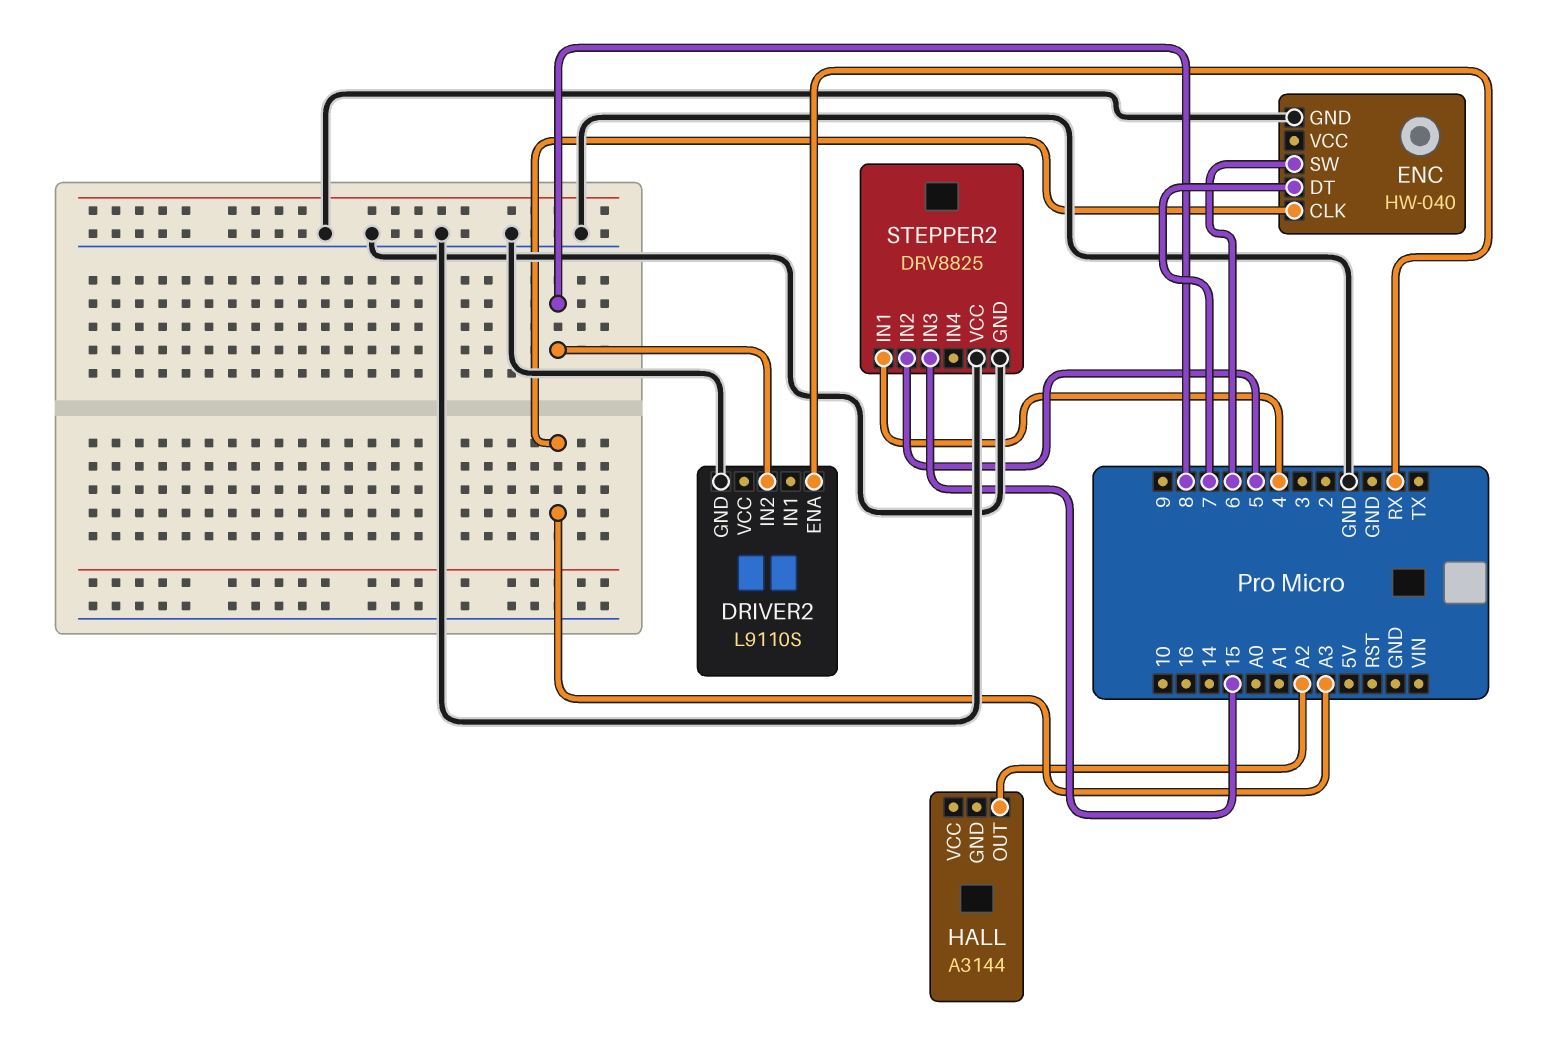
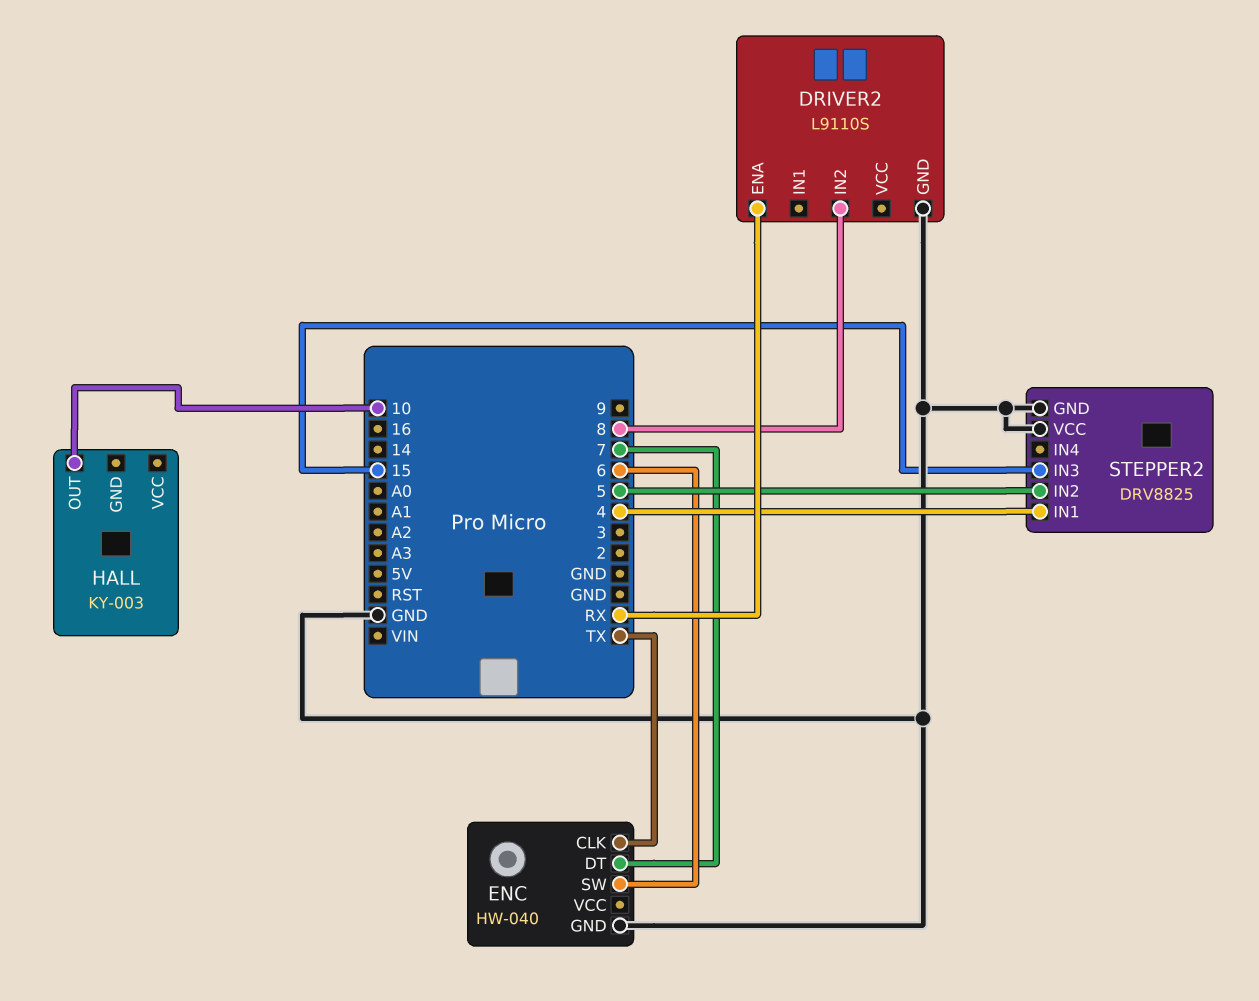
ENC pin CLK: A3 -> TX
HALL: A3144 -> KY-003
HALL pin OUT: A2 -> 10

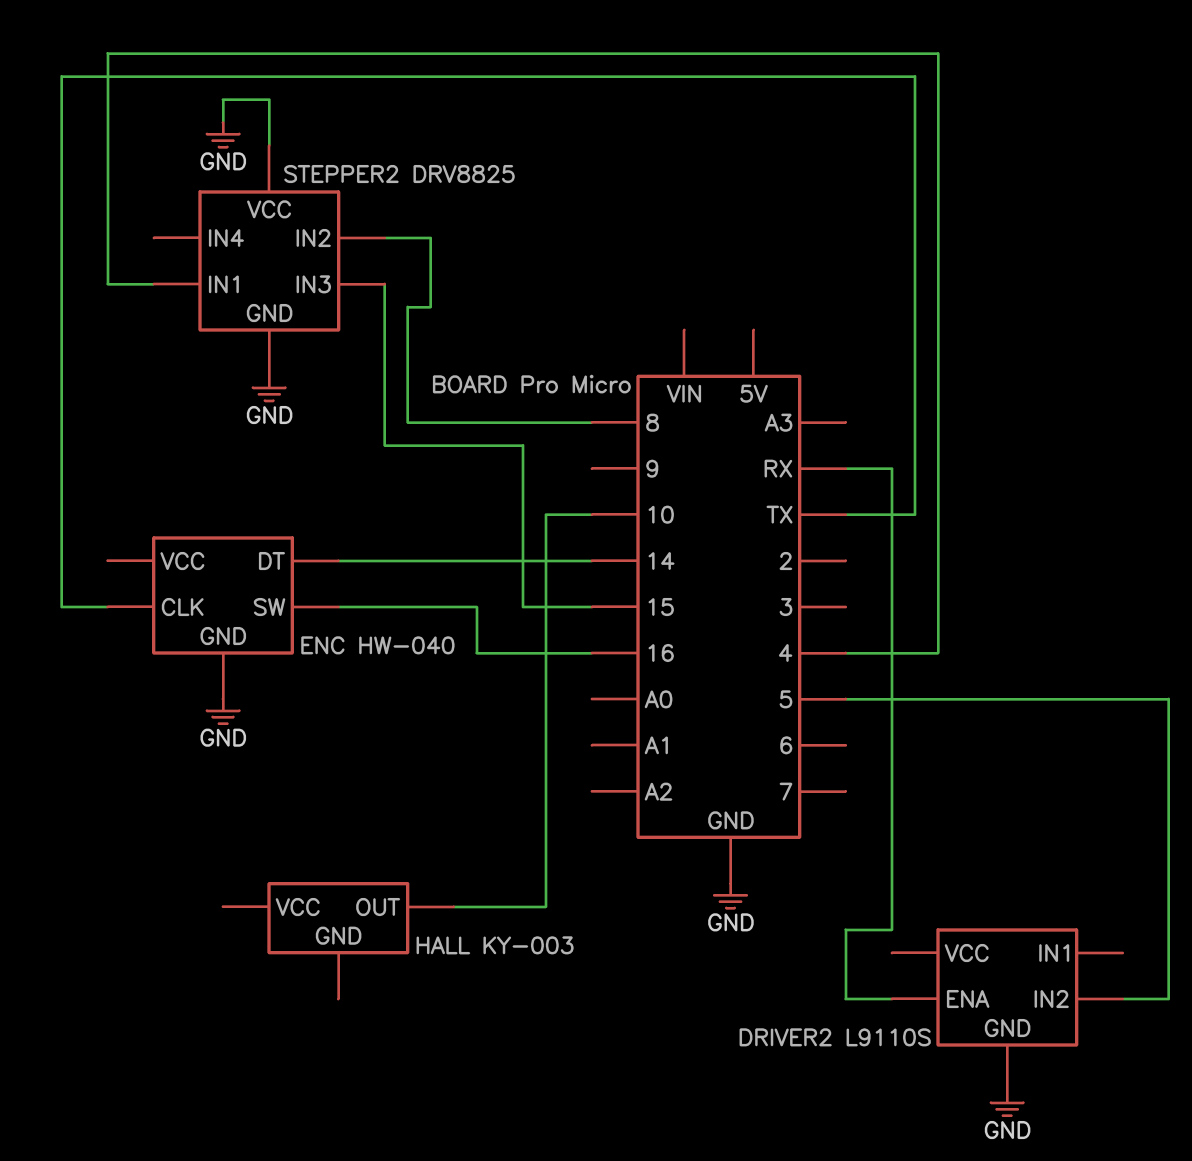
DRIVER2 pin IN2: 8 -> 5
ENC pin DT: 7 -> 14
ENC pin SW: 6 -> 16
STEPPER2 pin IN2: 5 -> 8

